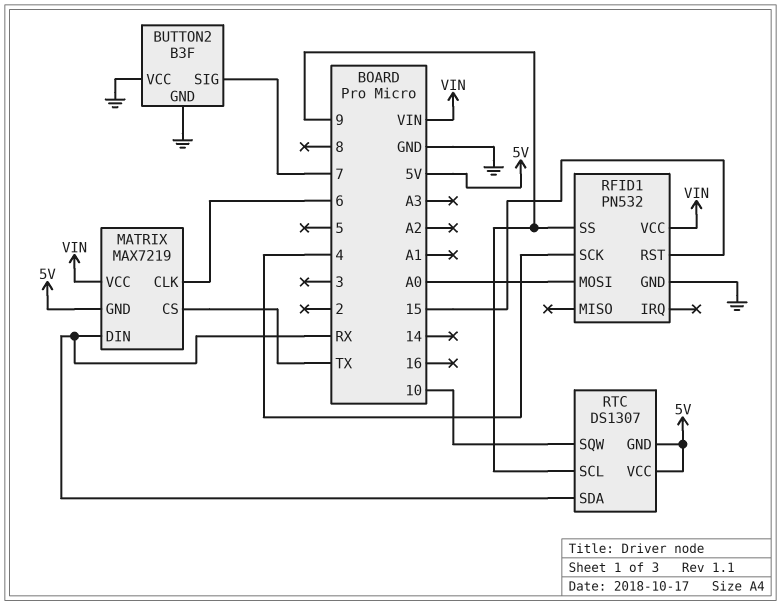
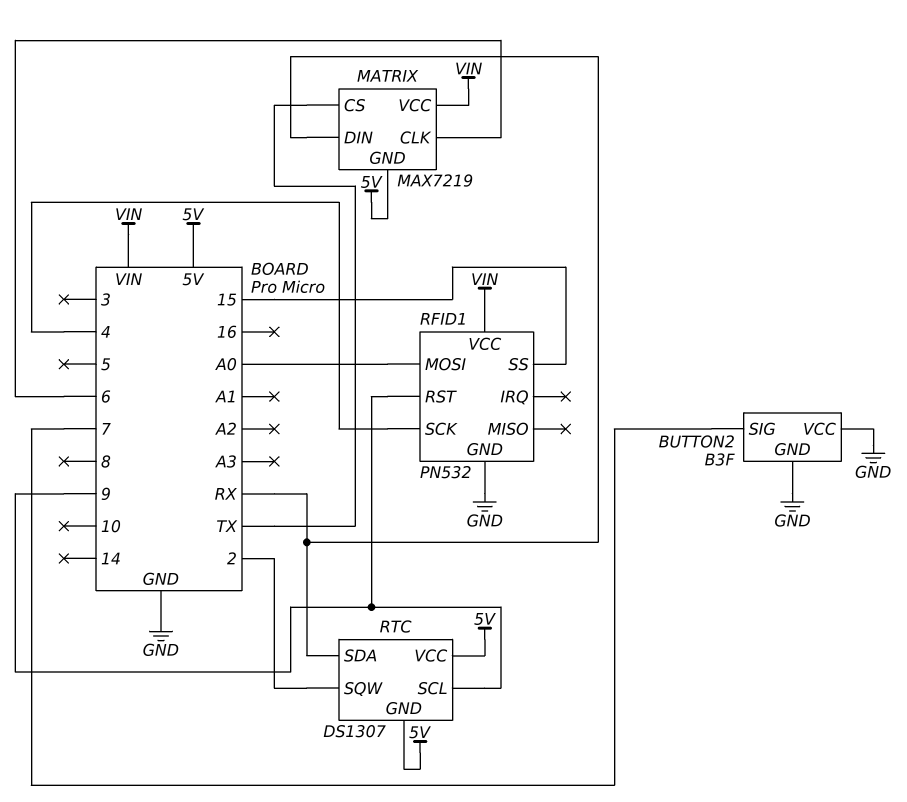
RFID1 pin RST: 15 -> 9
RFID1 pin SS: 9 -> 15
RTC pin SQW: 10 -> 2

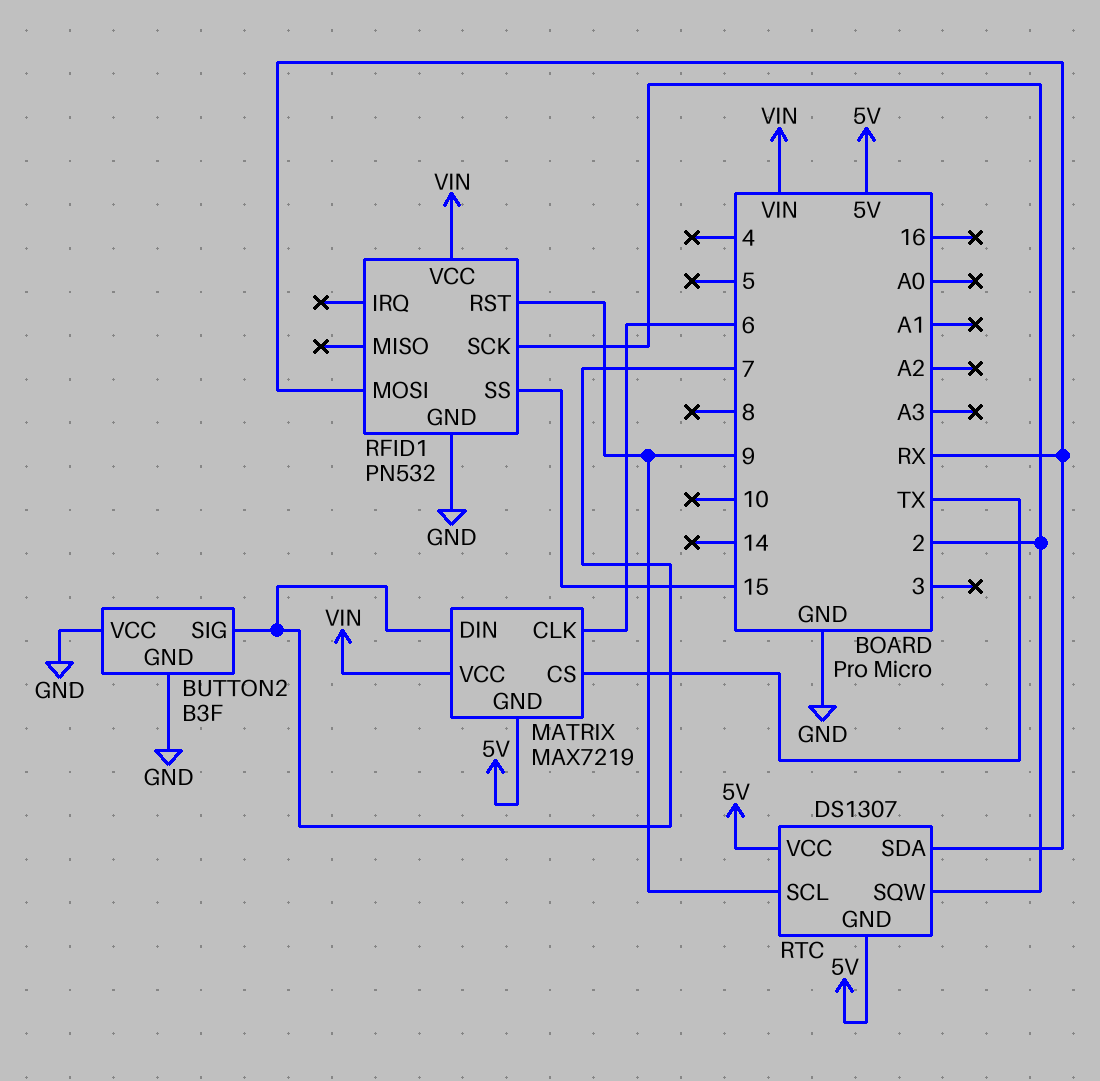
MATRIX pin DIN: RX -> 7
RFID1 pin MOSI: A0 -> RX
RFID1 pin SCK: 4 -> 2

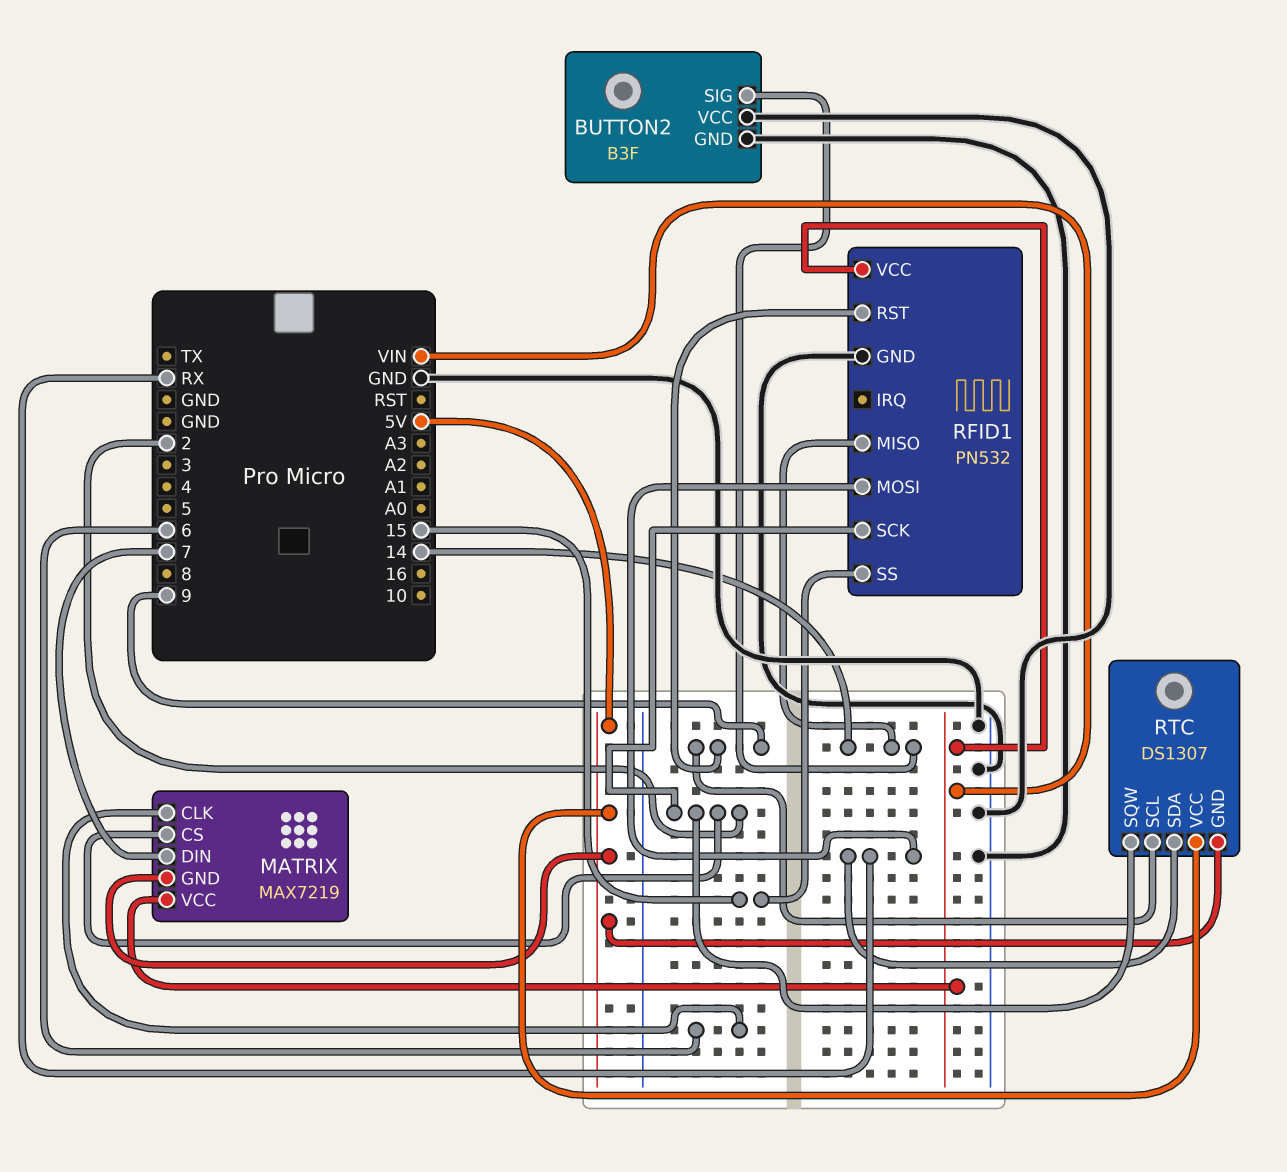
BUTTON2 pin SIG: 7 -> 14
MATRIX pin CS: TX -> 2
RFID1 pin MISO: none -> 14

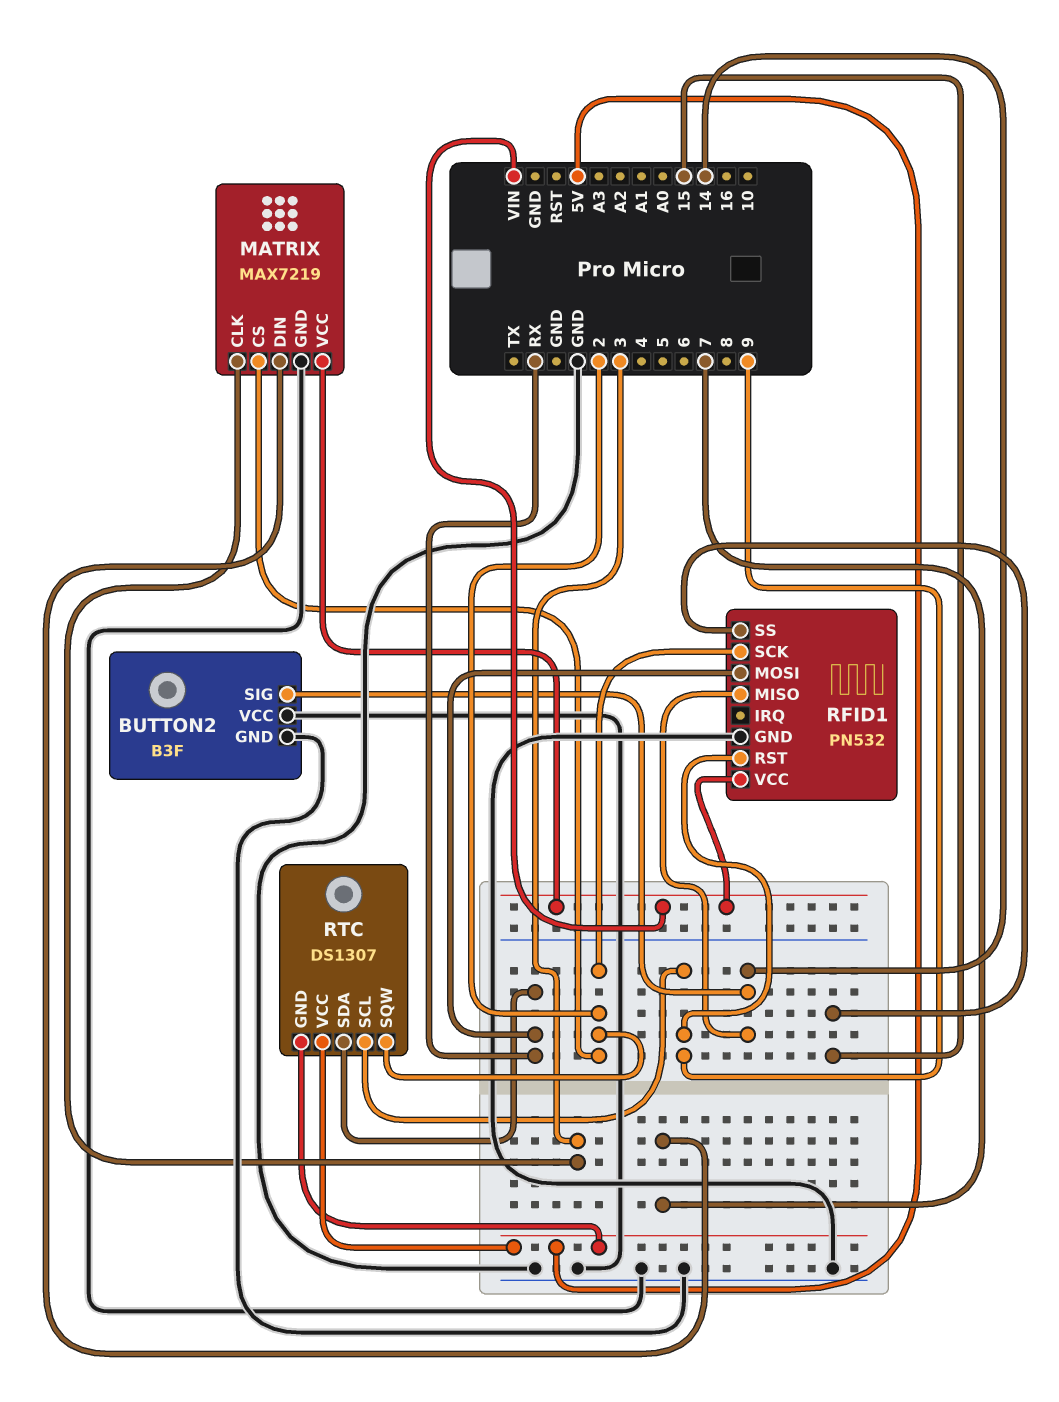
MATRIX pin CLK: 6 -> 3
MATRIX pin GND: 5V -> GND

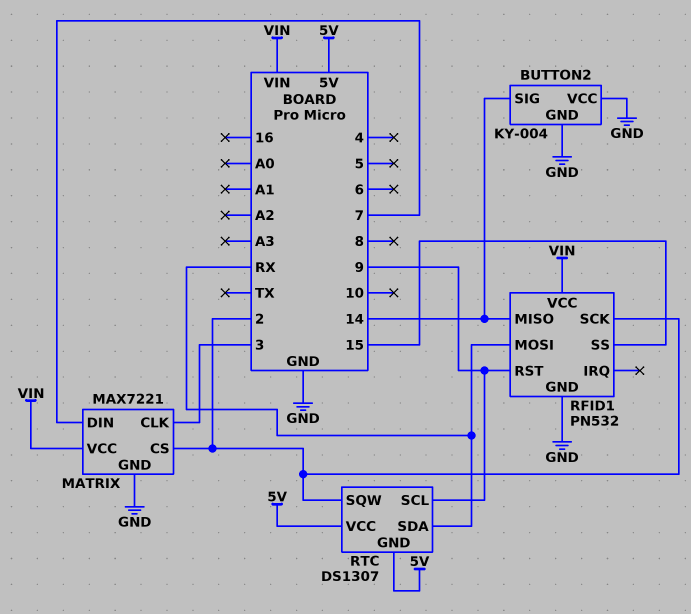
BUTTON2: B3F -> KY-004
MATRIX: MAX7219 -> MAX7221

